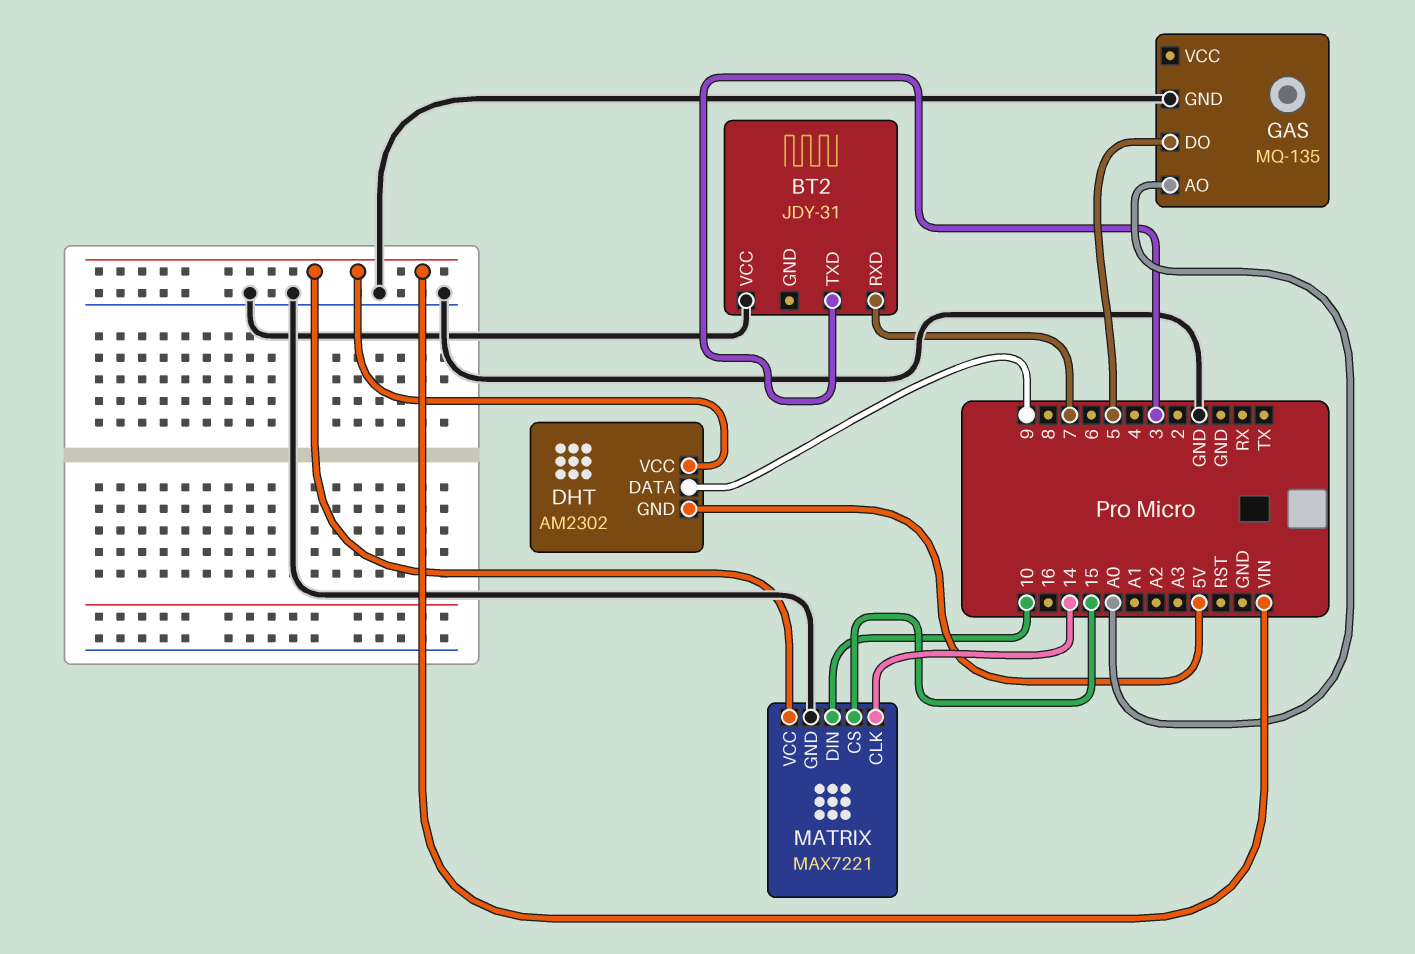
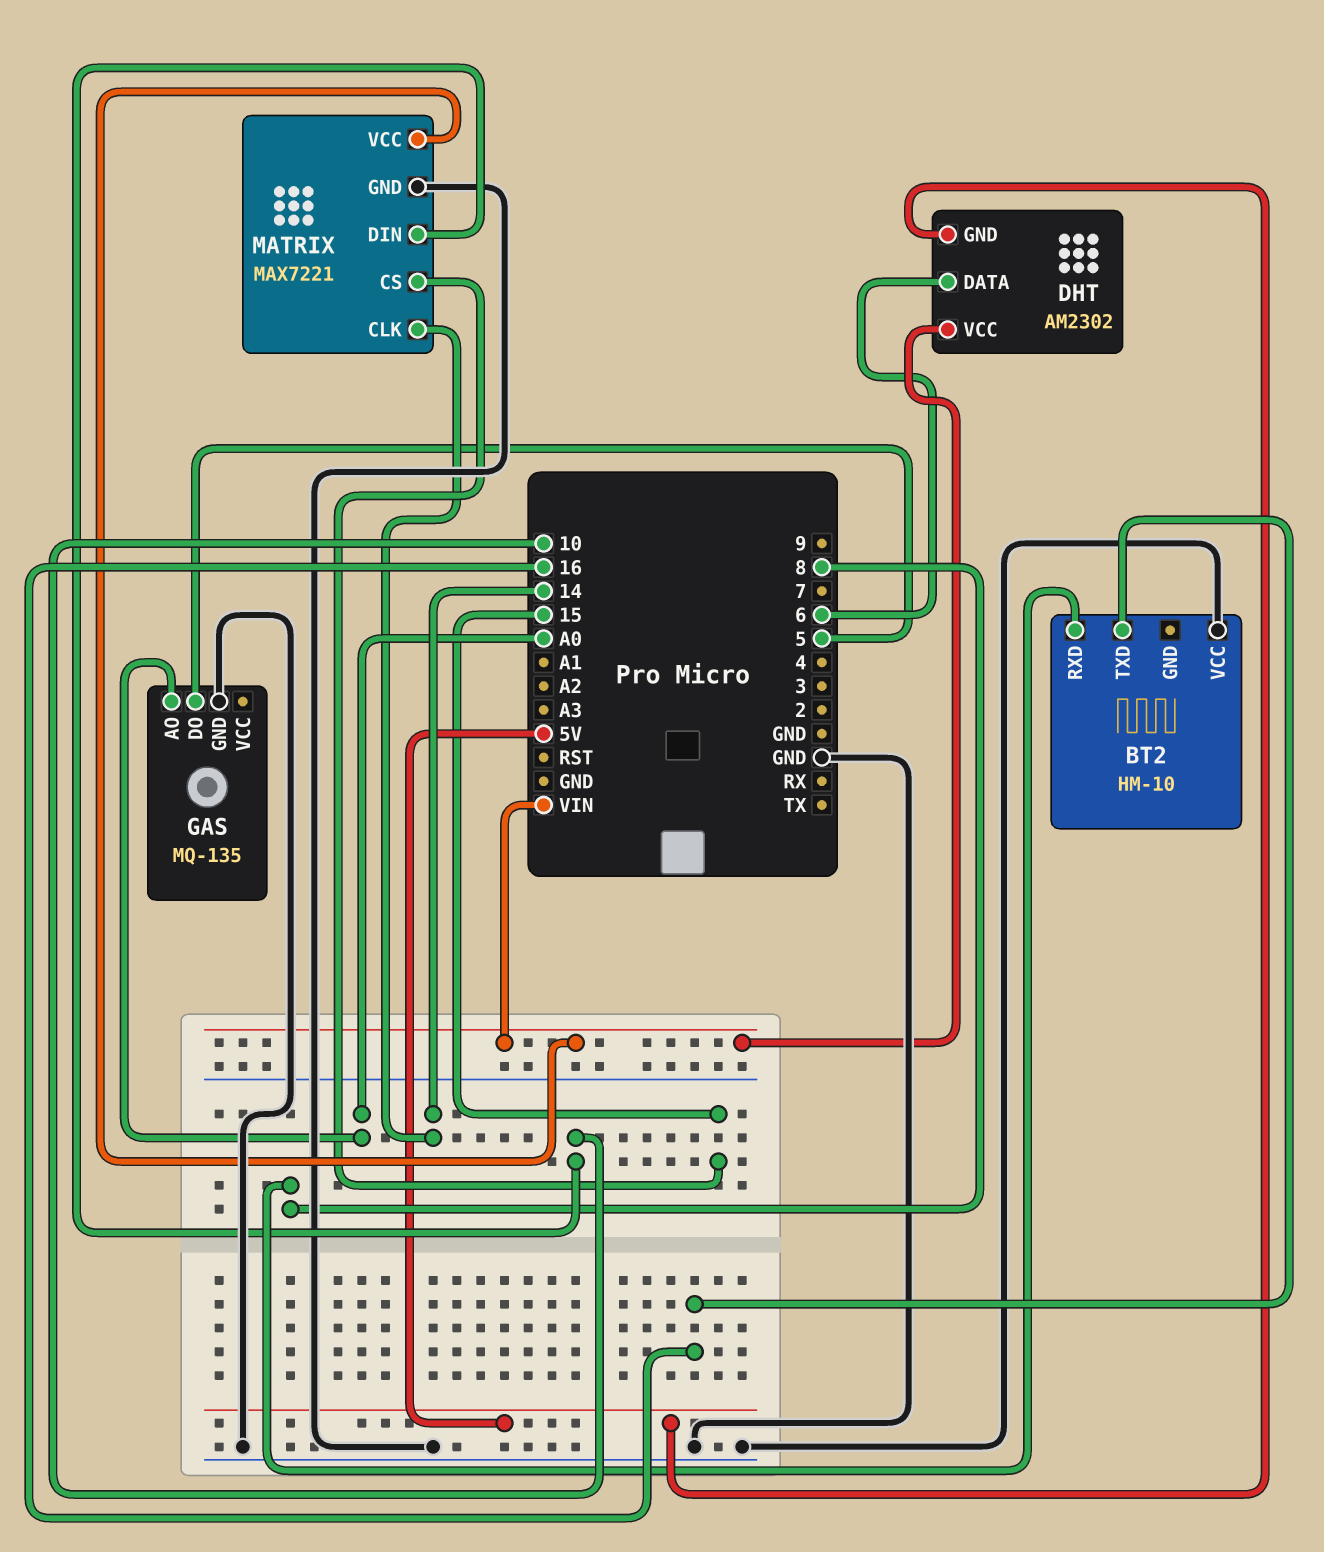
BT2: JDY-31 -> HM-10
BT2 pin RXD: 7 -> 8
BT2 pin TXD: 3 -> 16
DHT pin DATA: 9 -> 6

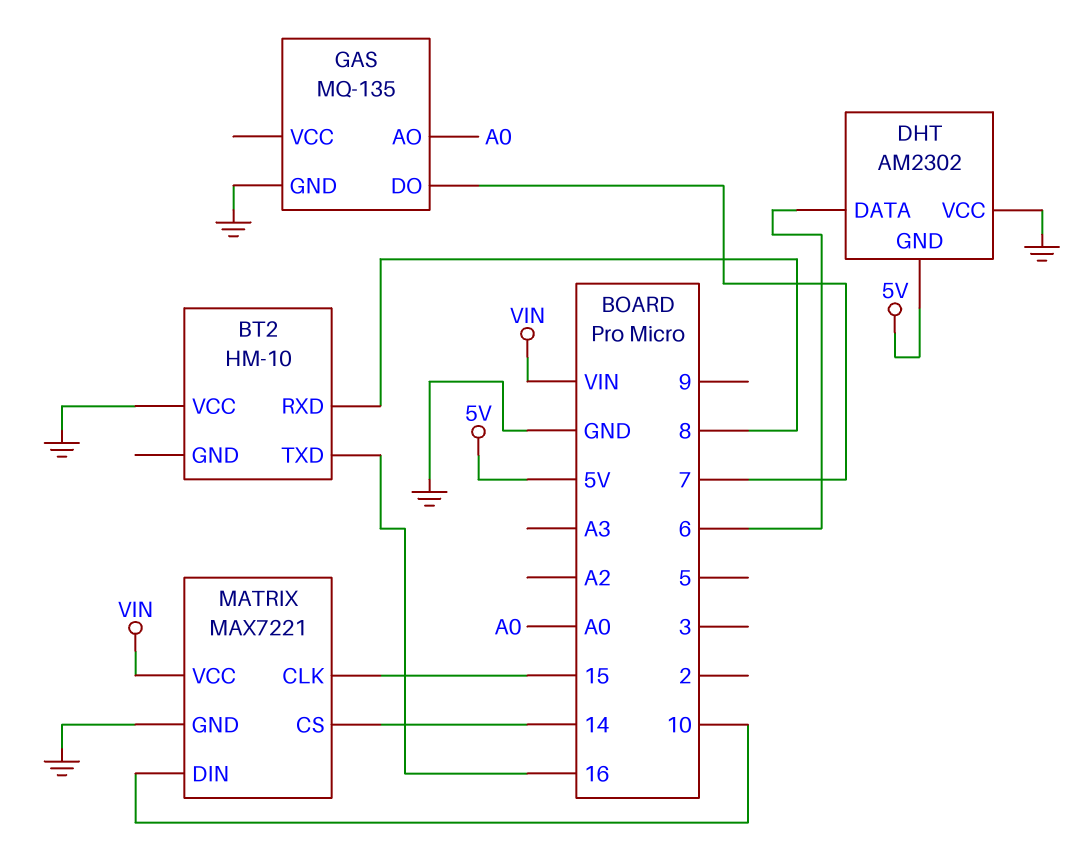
DHT pin VCC: VIN -> GND
GAS pin DO: 5 -> 7
MATRIX pin CLK: 14 -> 15
MATRIX pin CS: 15 -> 14

